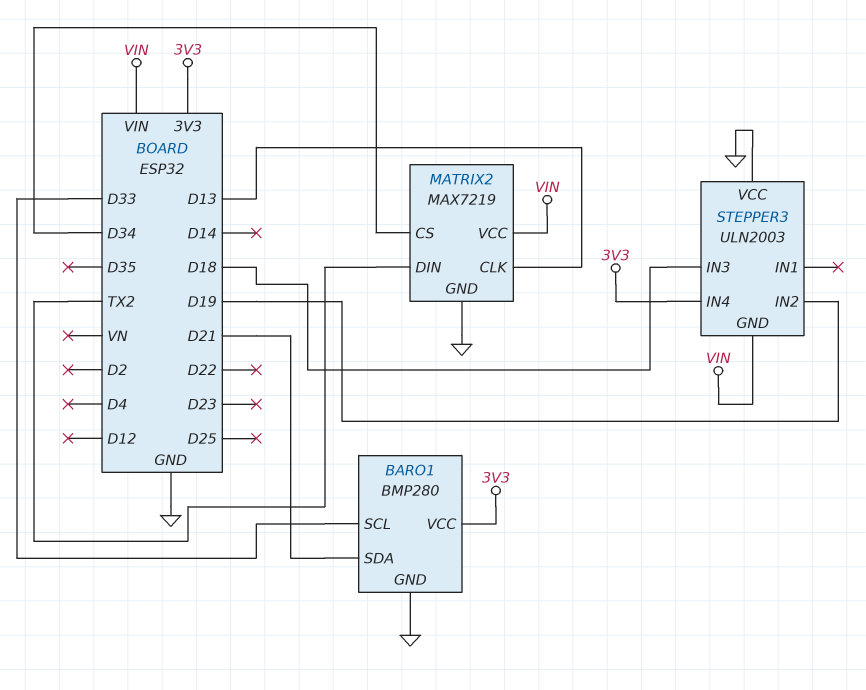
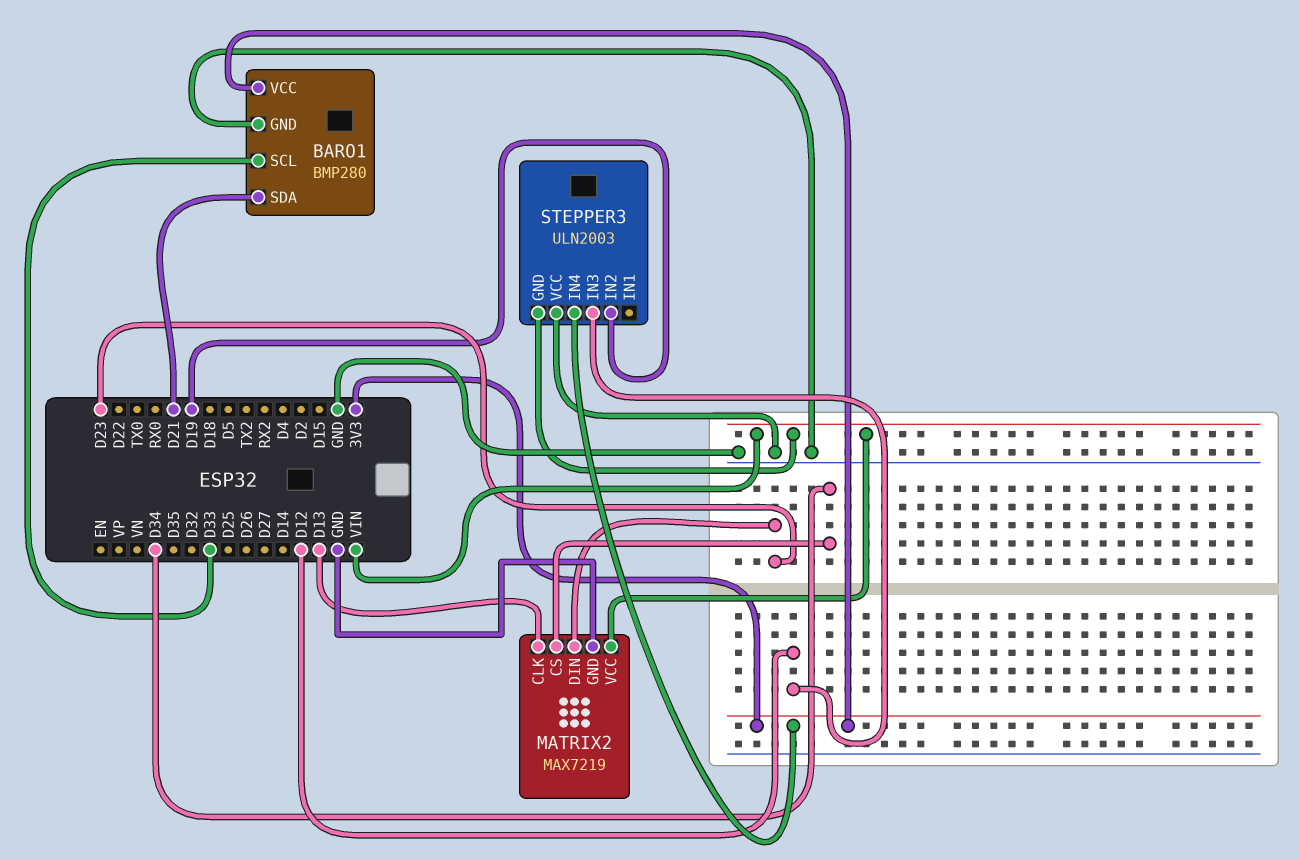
MATRIX2 pin DIN: TX2 -> D23
STEPPER3 pin IN3: D18 -> D12

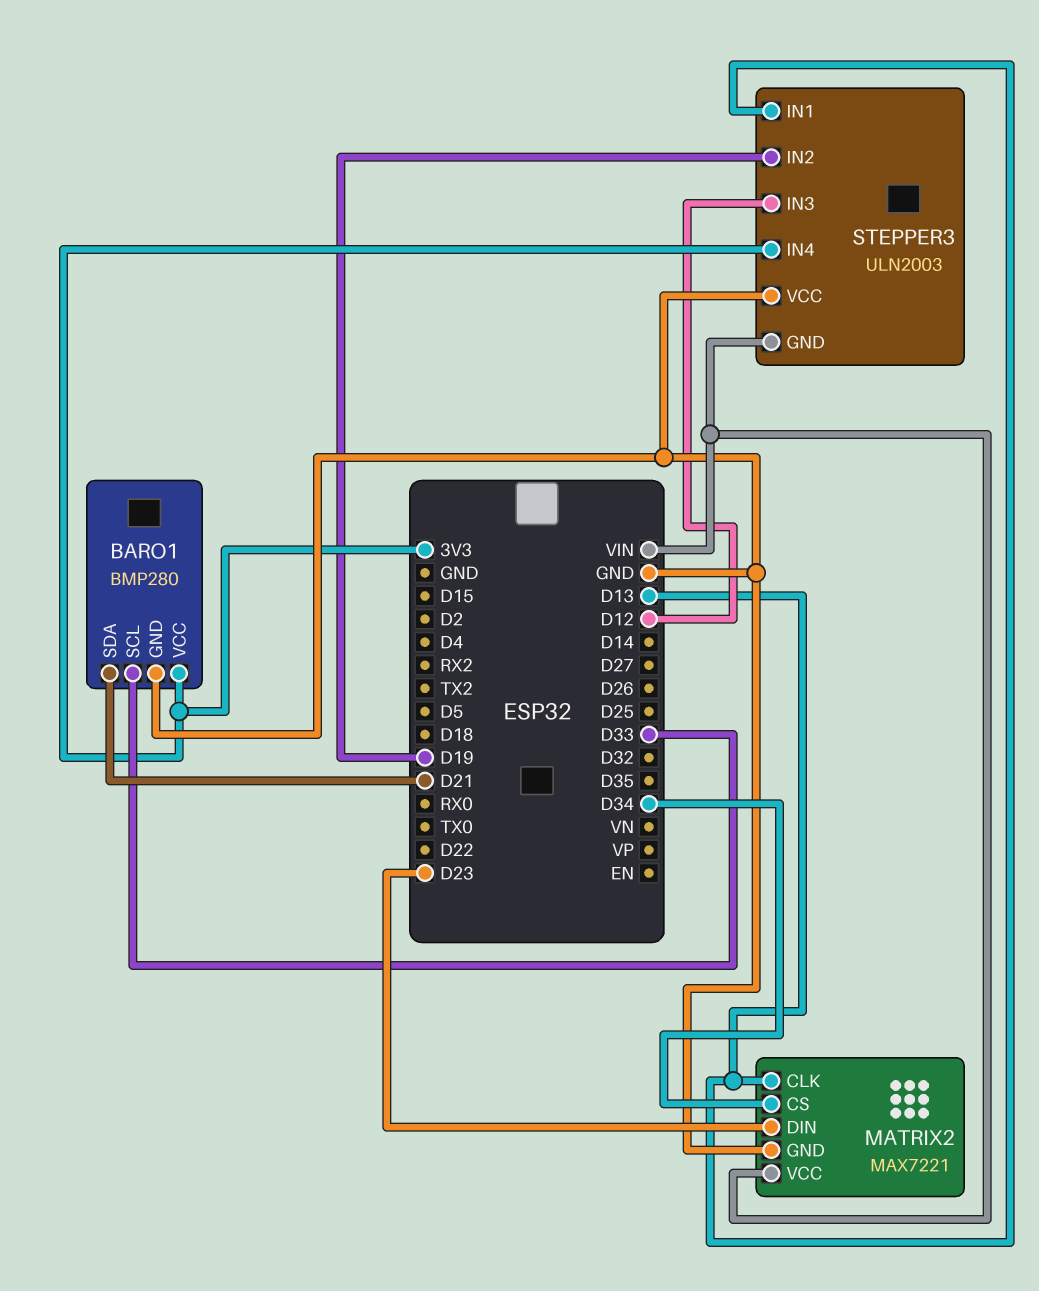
MATRIX2: MAX7219 -> MAX7221
STEPPER3 pin IN1: none -> D13

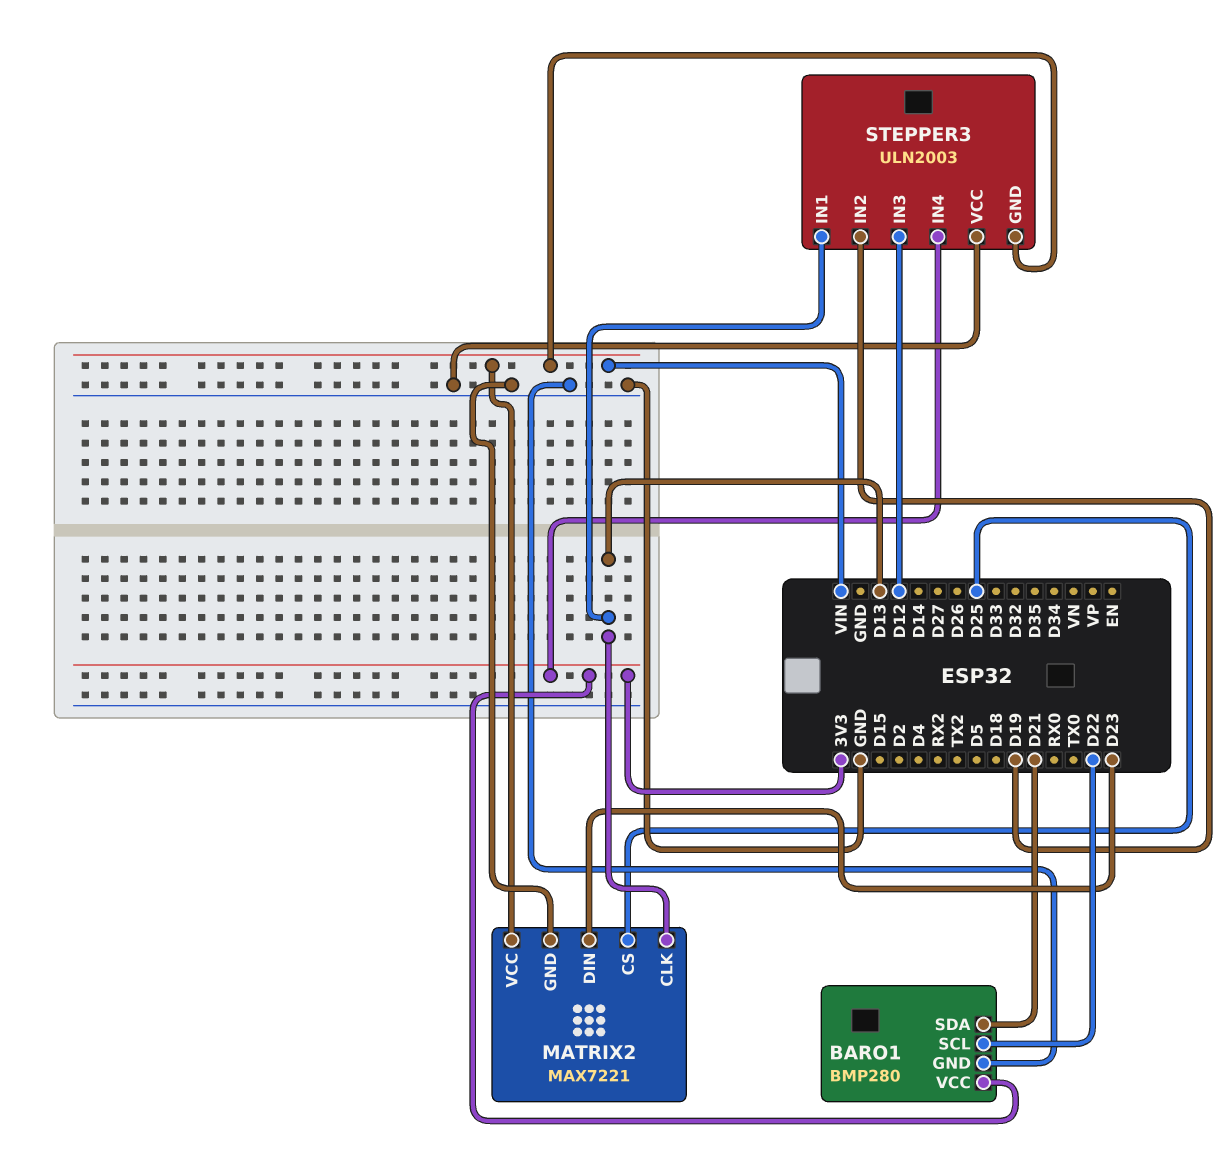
BARO1 pin SCL: D33 -> D22
MATRIX2 pin CS: D34 -> D25

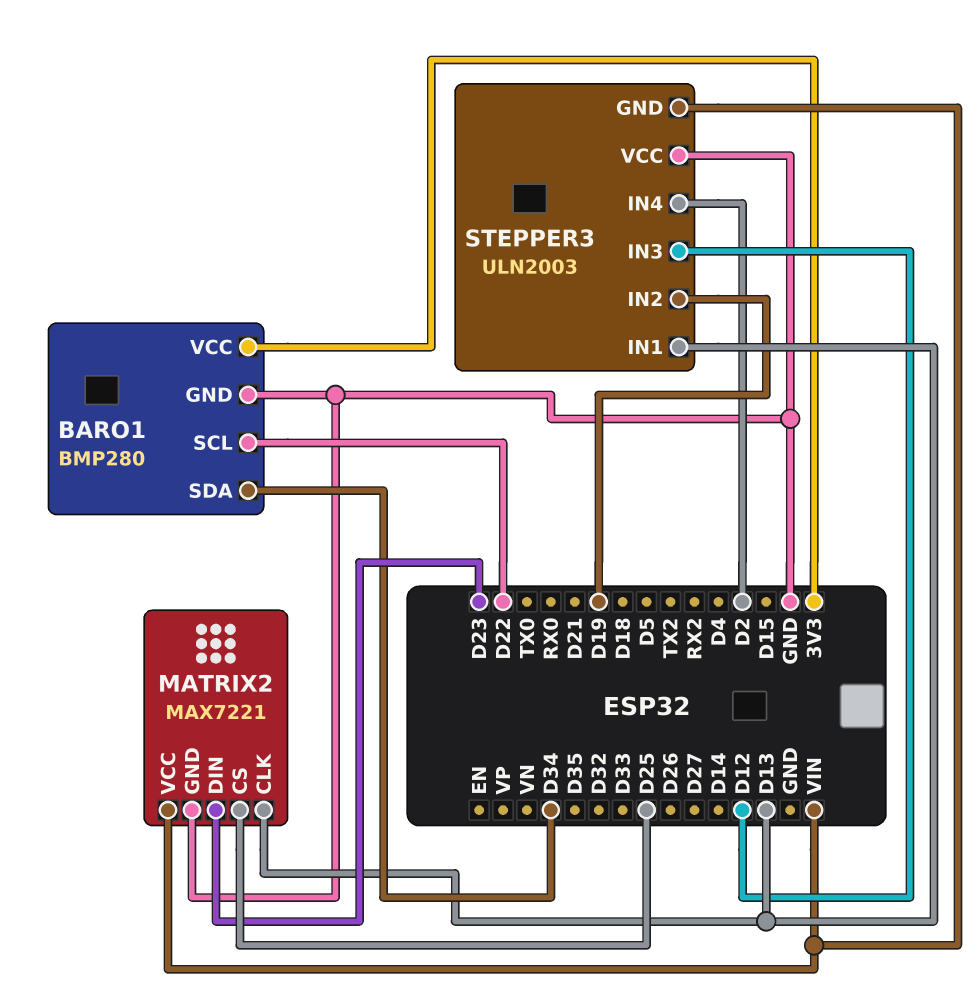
BARO1 pin SDA: D21 -> D34
STEPPER3 pin IN4: 3V3 -> D2

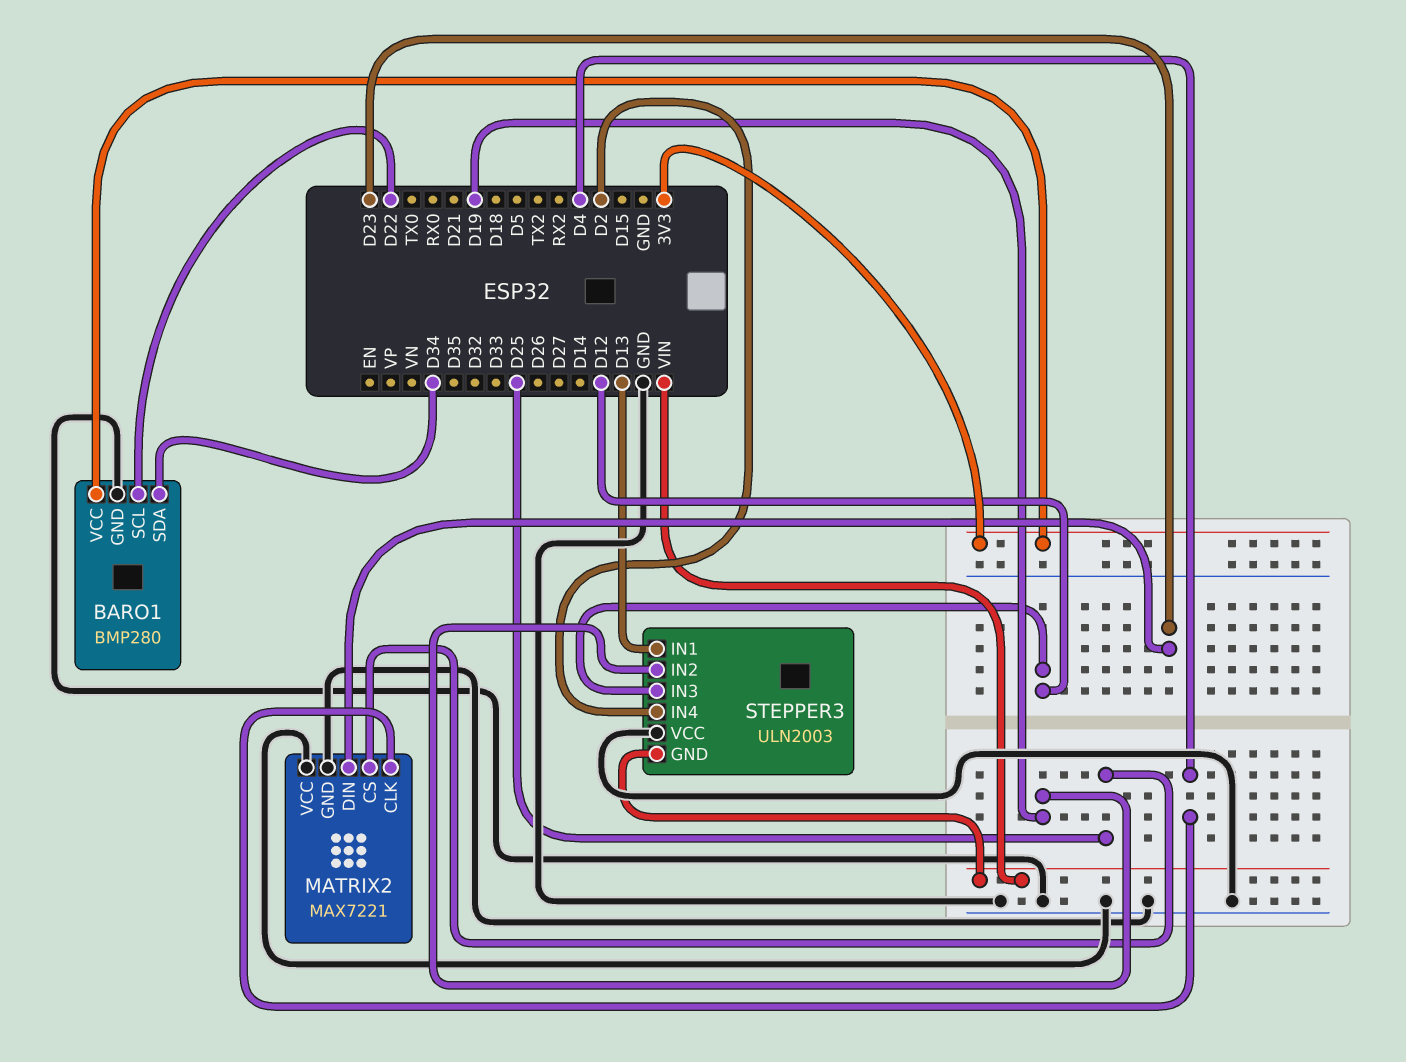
MATRIX2 pin CLK: D13 -> D4
MATRIX2 pin VCC: VIN -> GND

